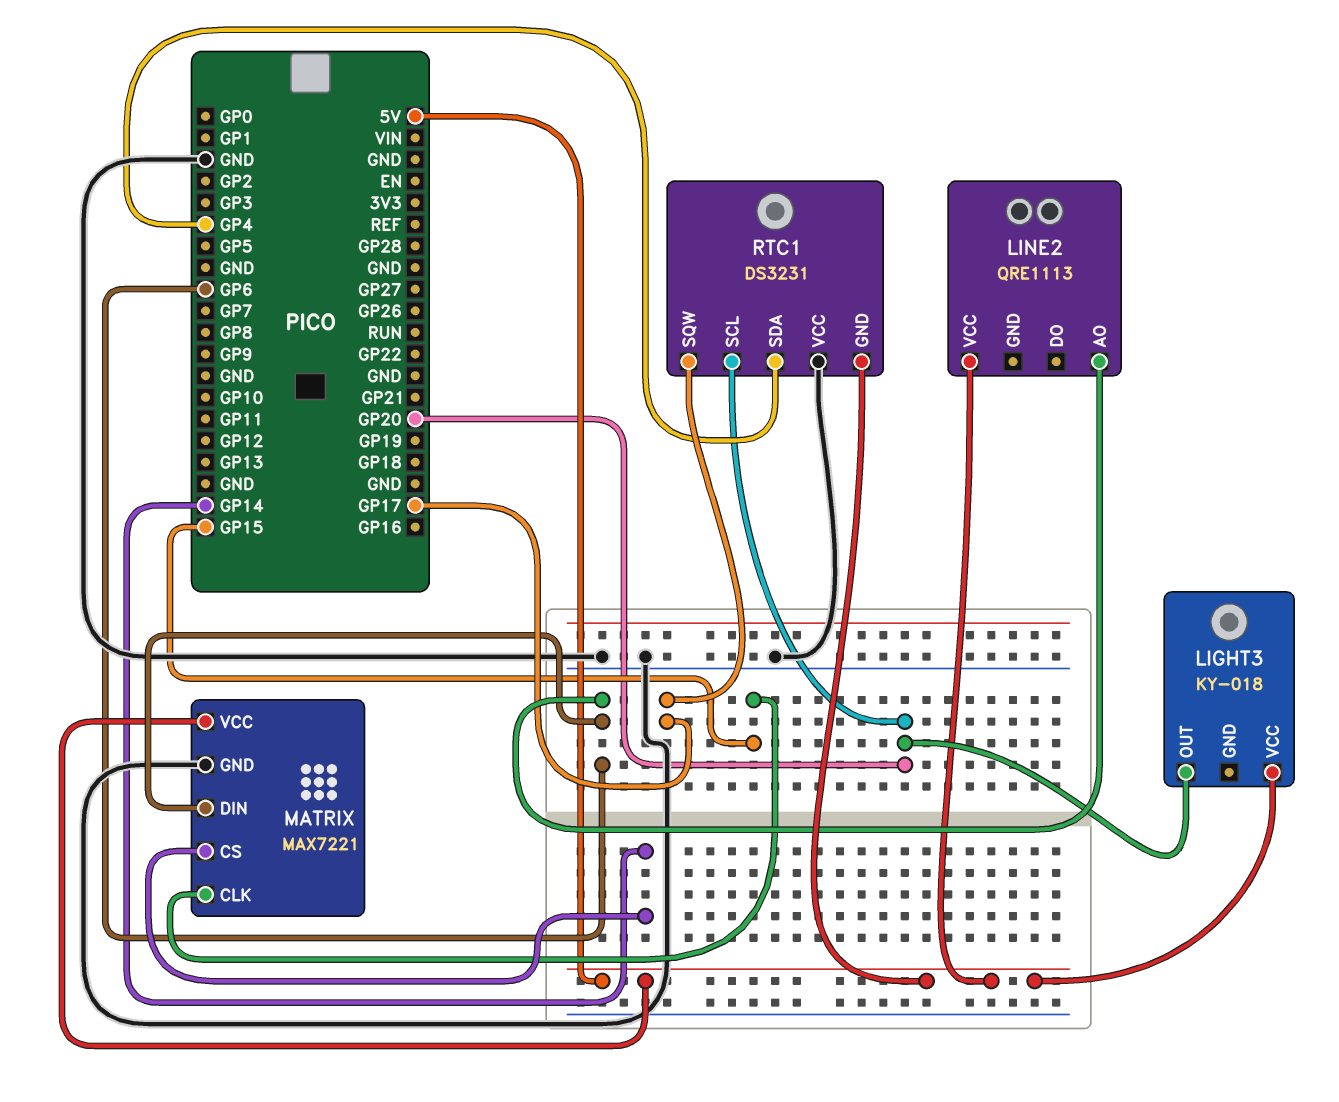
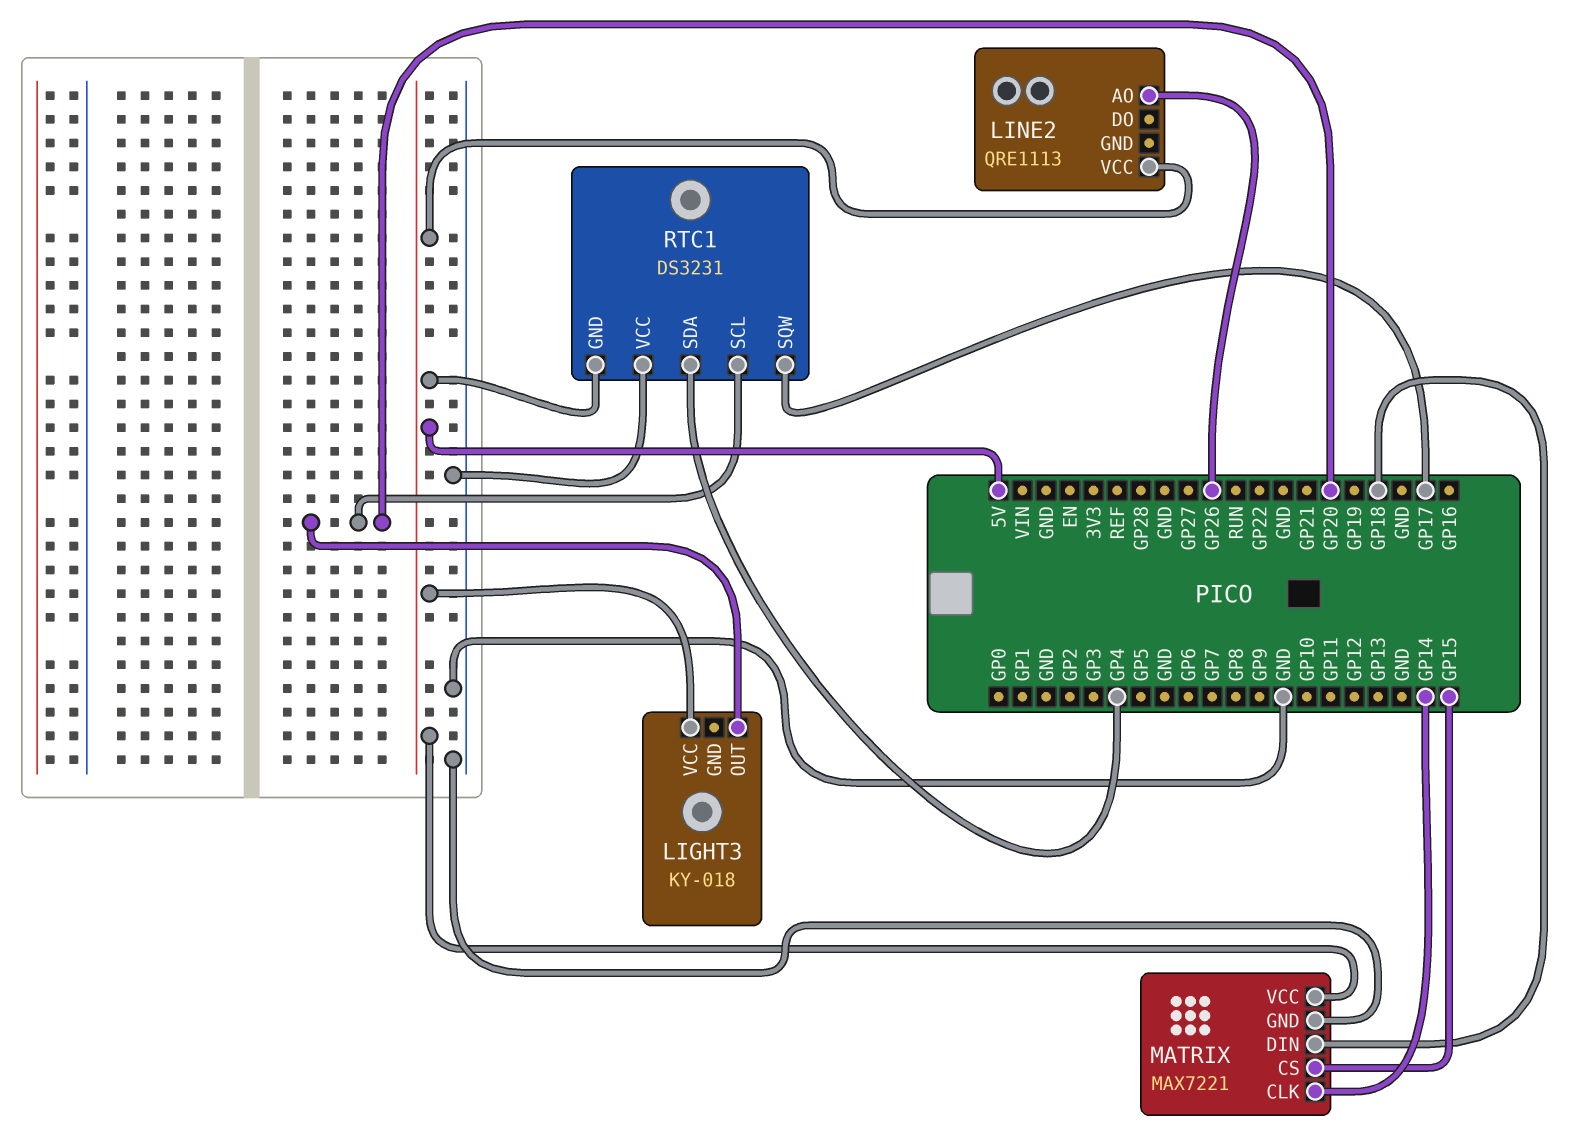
LINE2 pin AO: GP6 -> GP26
MATRIX pin CLK: GP15 -> GP14
MATRIX pin CS: GP14 -> GP15
MATRIX pin DIN: GP6 -> GP18

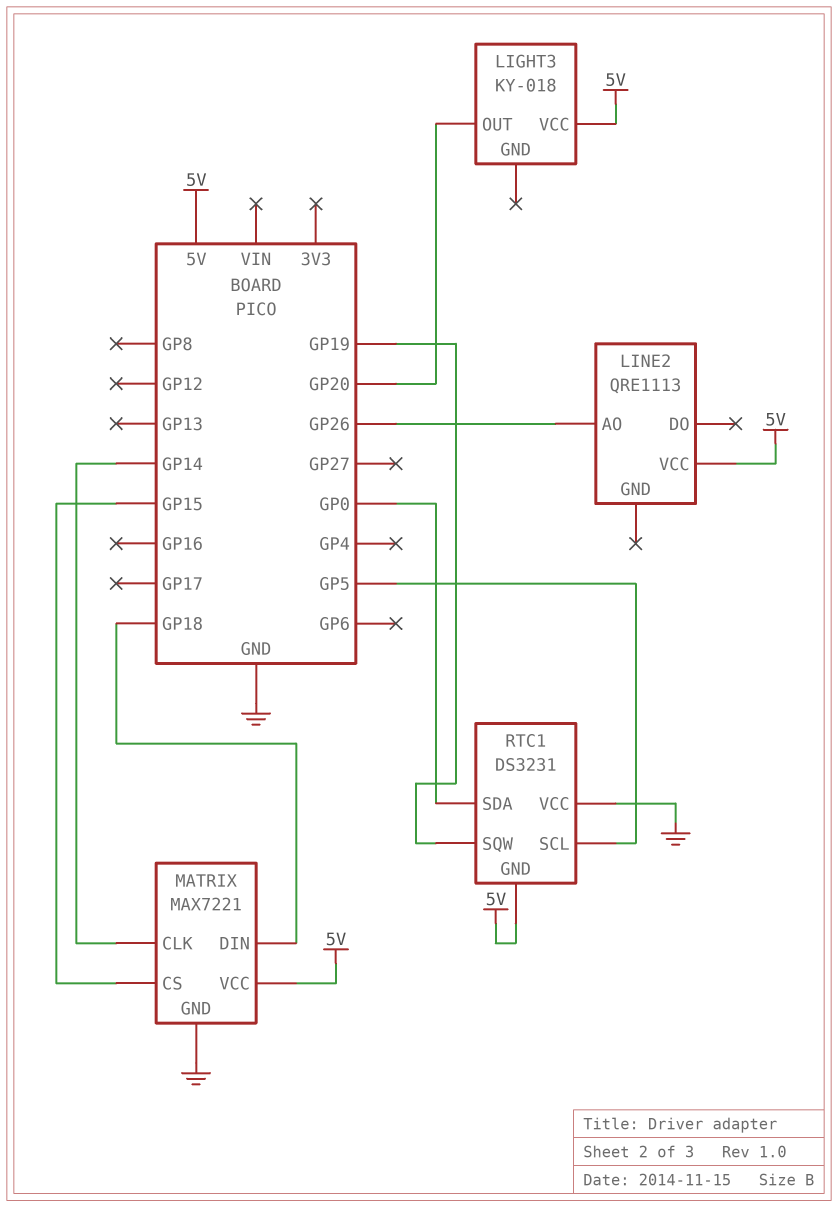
RTC1 pin SCL: GP20 -> GP5
RTC1 pin SDA: GP4 -> GP0
RTC1 pin SQW: GP17 -> GP19

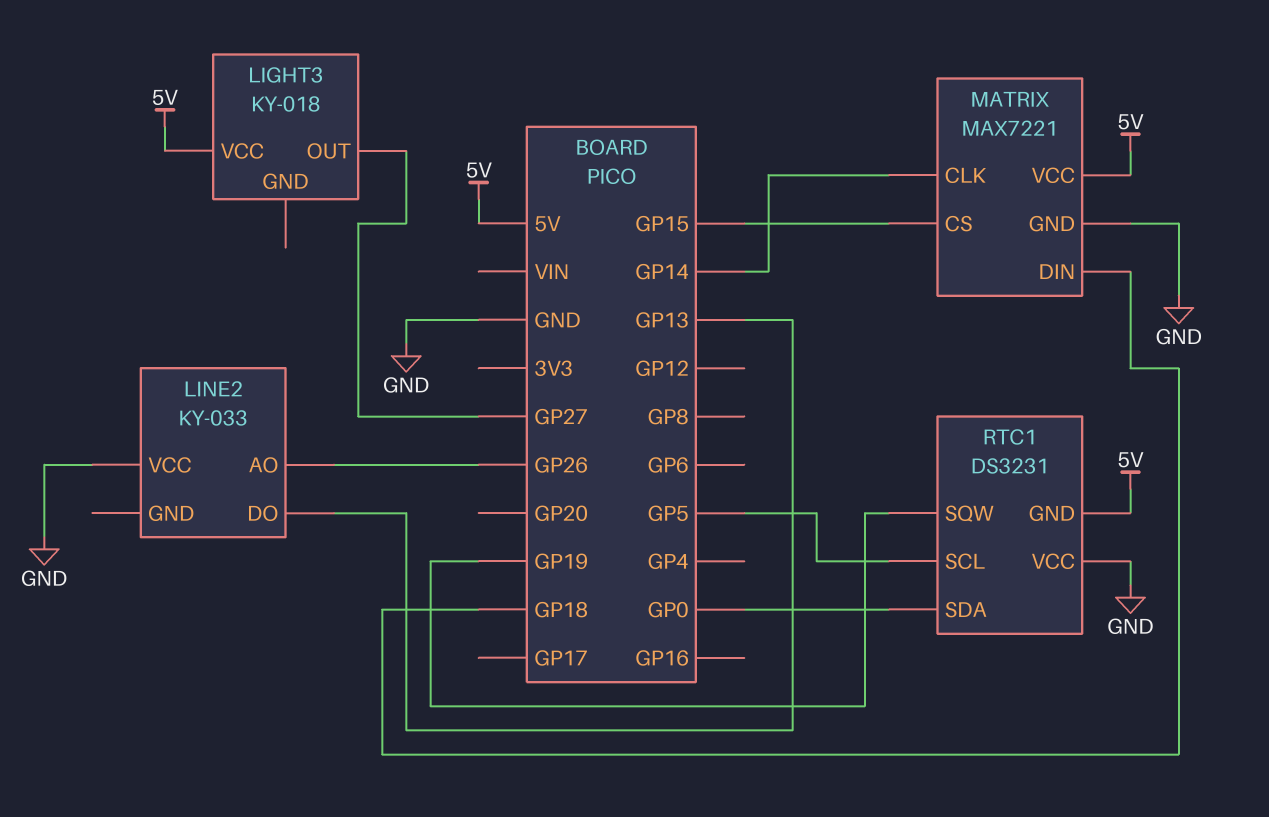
LIGHT3 pin OUT: GP20 -> GP27
LINE2: QRE1113 -> KY-033
LINE2 pin DO: none -> GP13
LINE2 pin VCC: 5V -> GND

